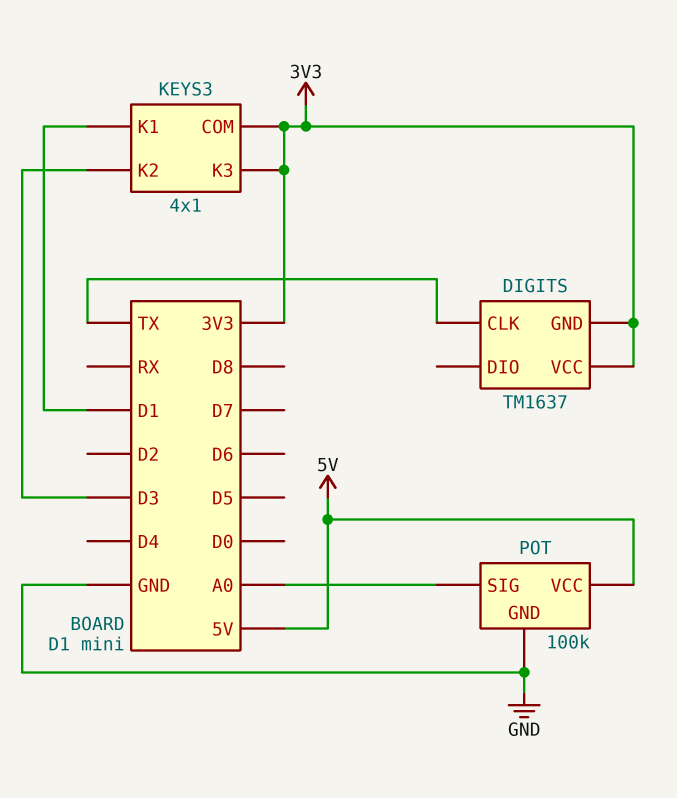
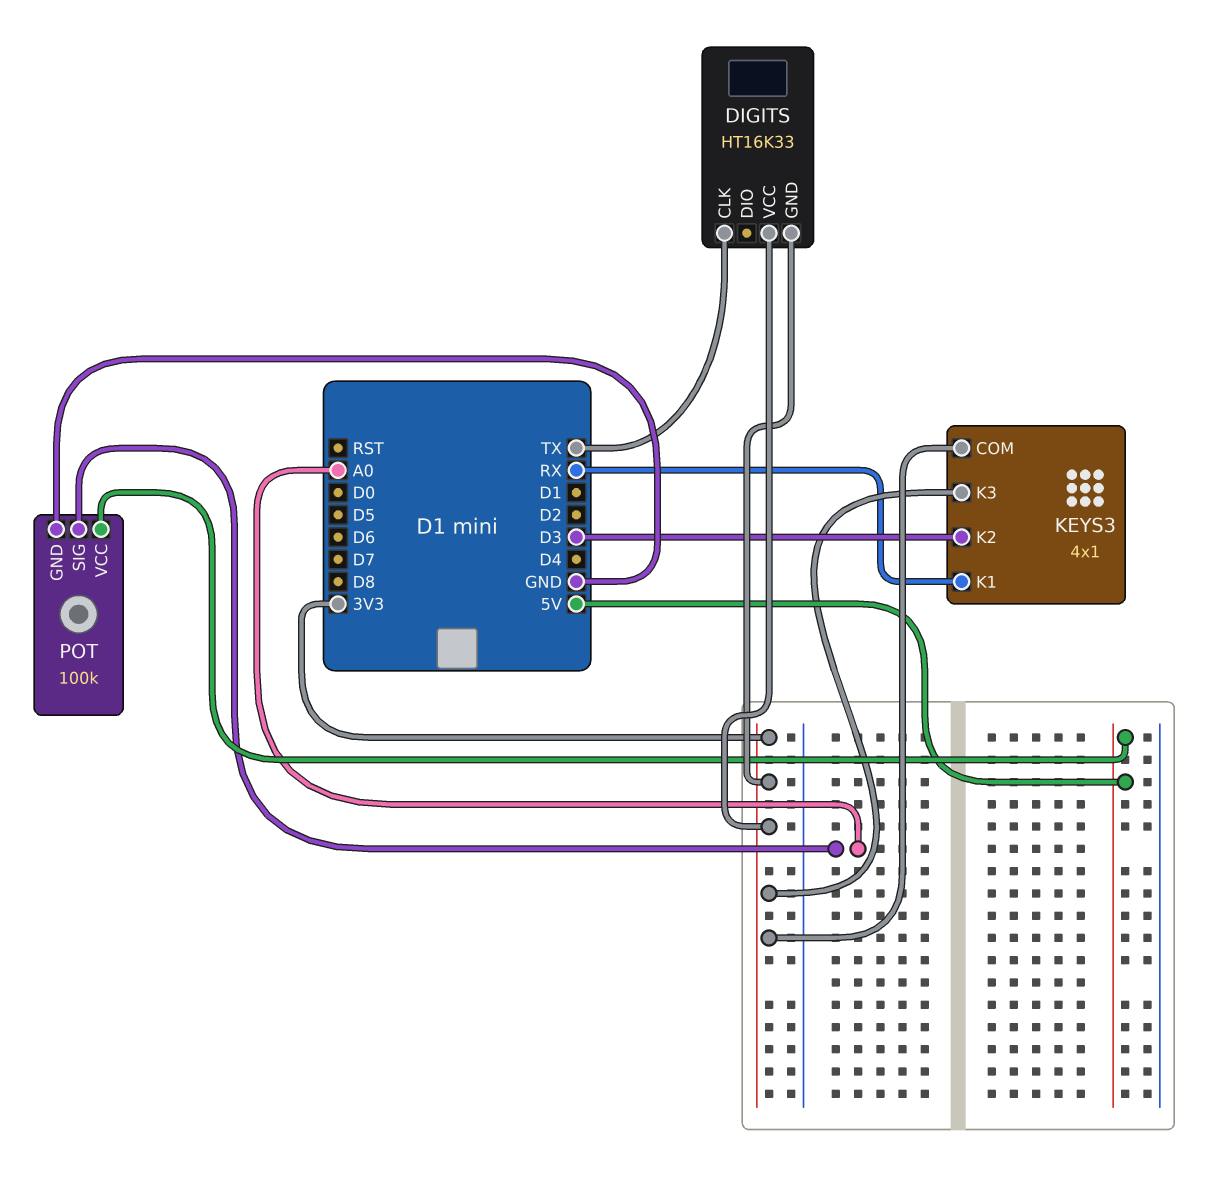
DIGITS: TM1637 -> HT16K33
KEYS3 pin K1: D1 -> RX

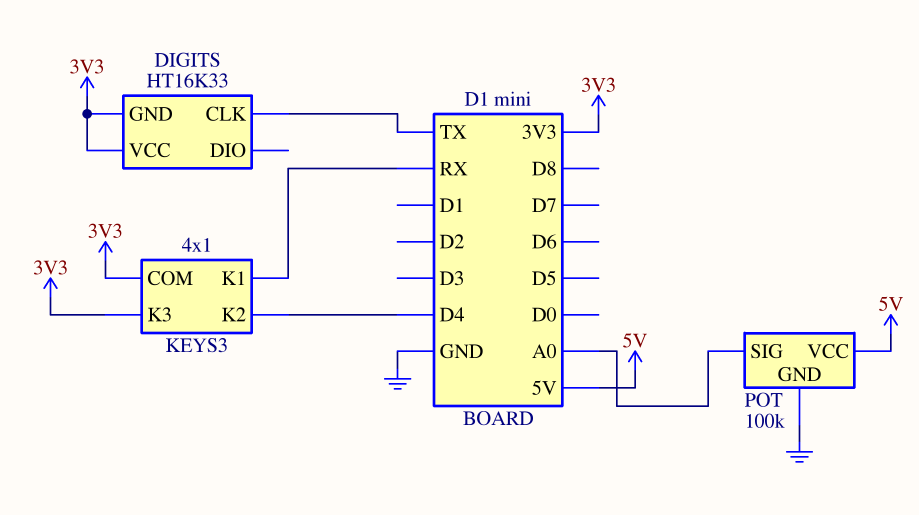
KEYS3 pin K2: D3 -> D4

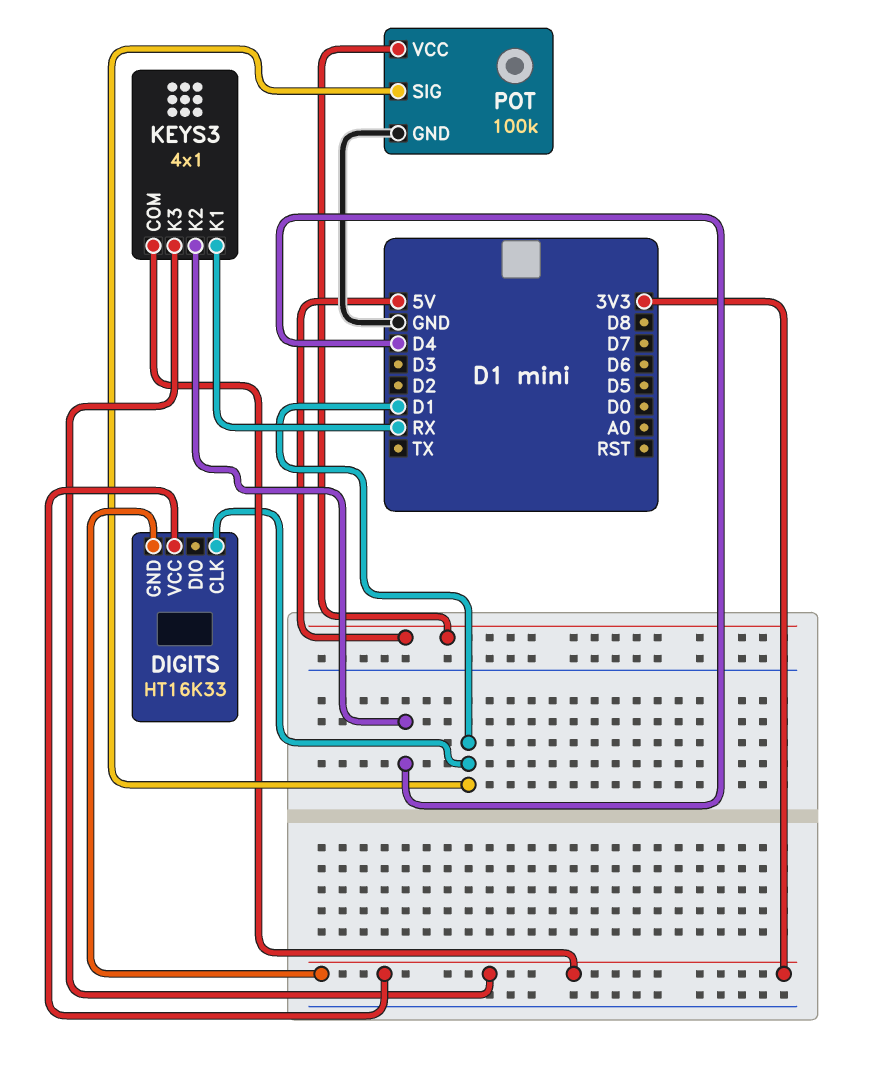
DIGITS pin CLK: TX -> D1
POT pin SIG: A0 -> D1

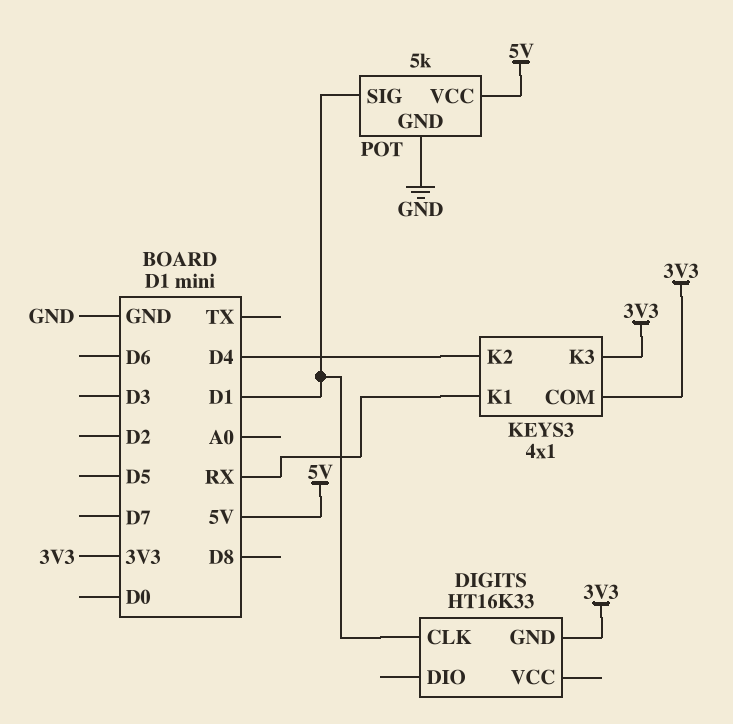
DIGITS pin VCC: 3V3 -> none
POT: 100k -> 5k

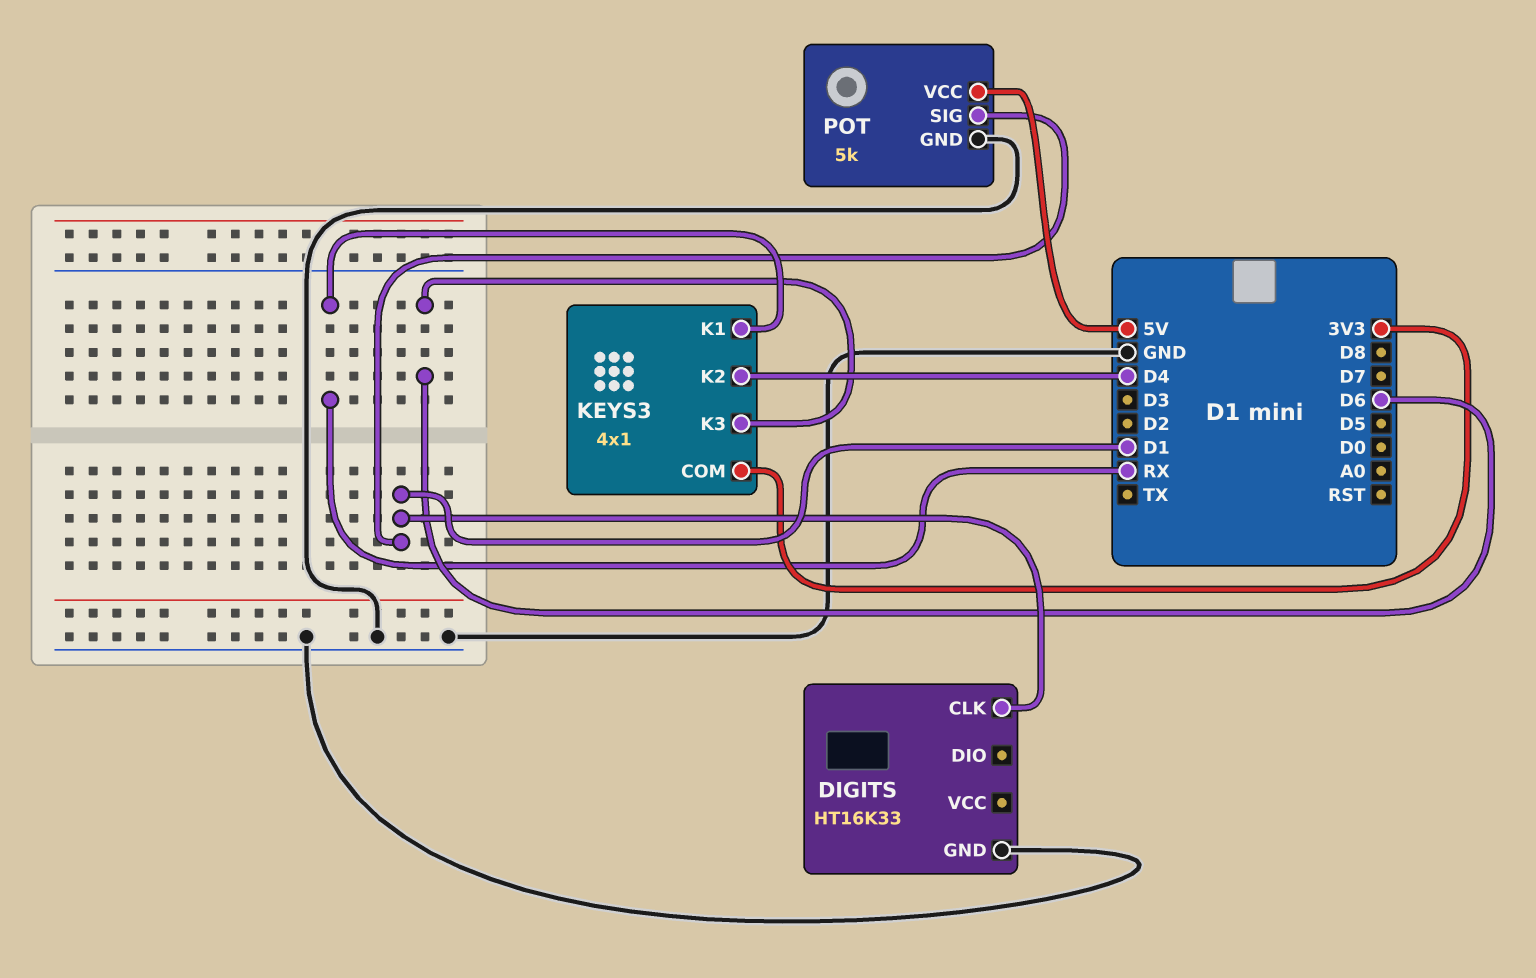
DIGITS pin GND: 3V3 -> GND
KEYS3 pin K3: 3V3 -> D6

